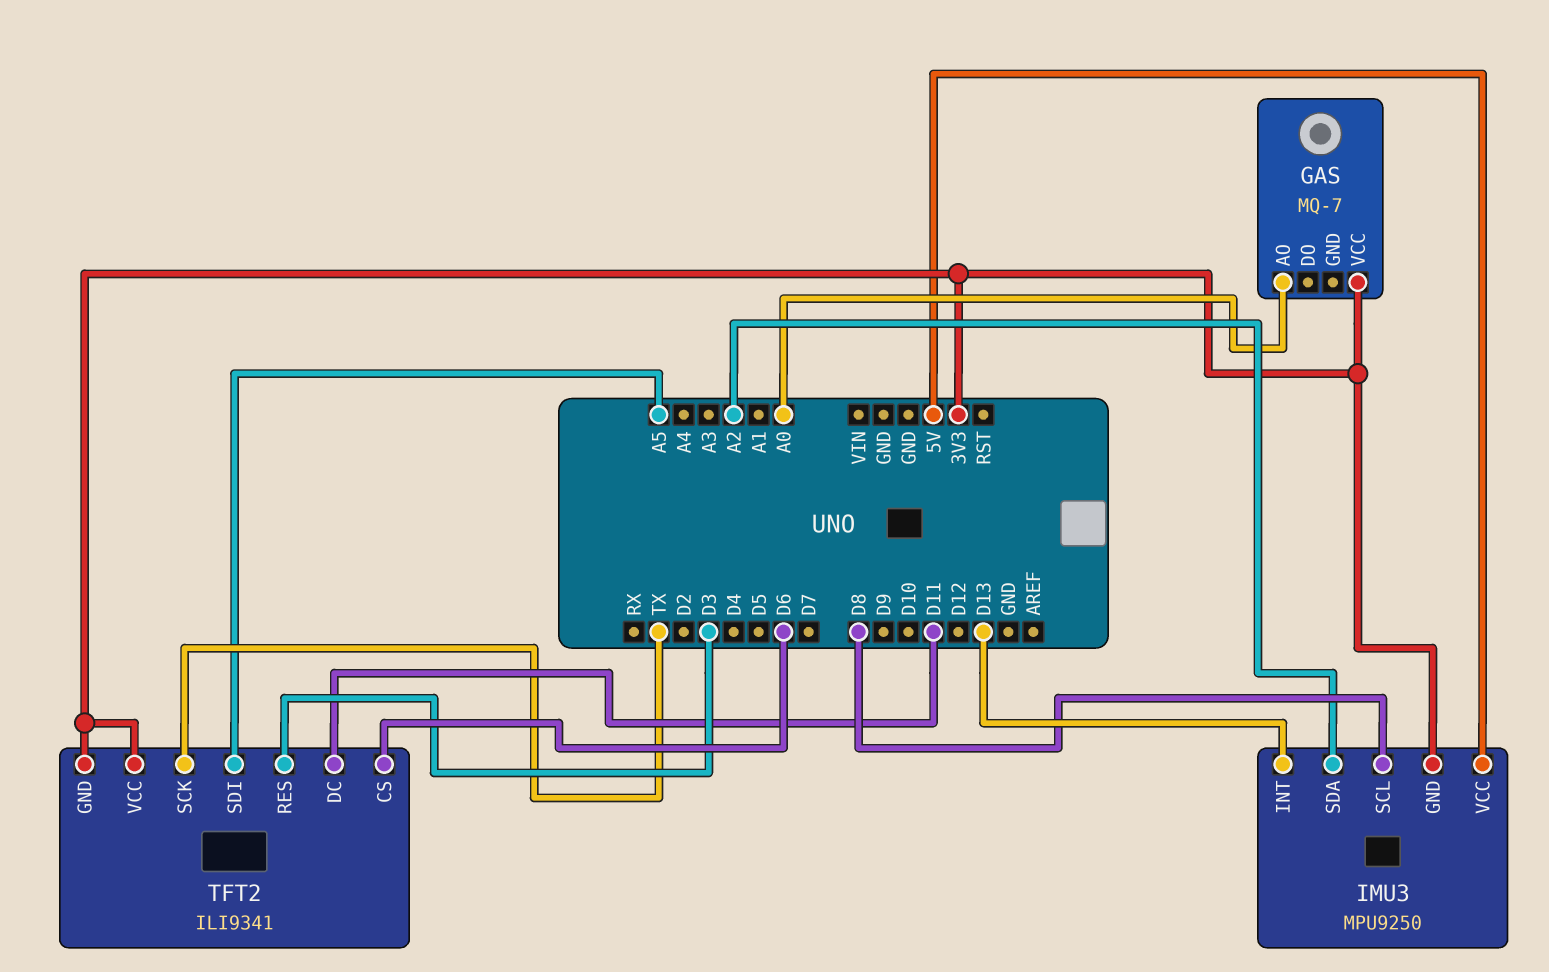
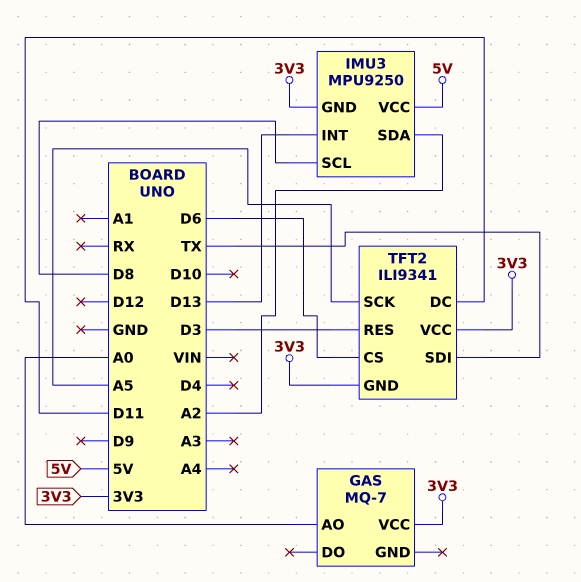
TFT2 pin SCK: TX -> A5
TFT2 pin SDI: A5 -> TX

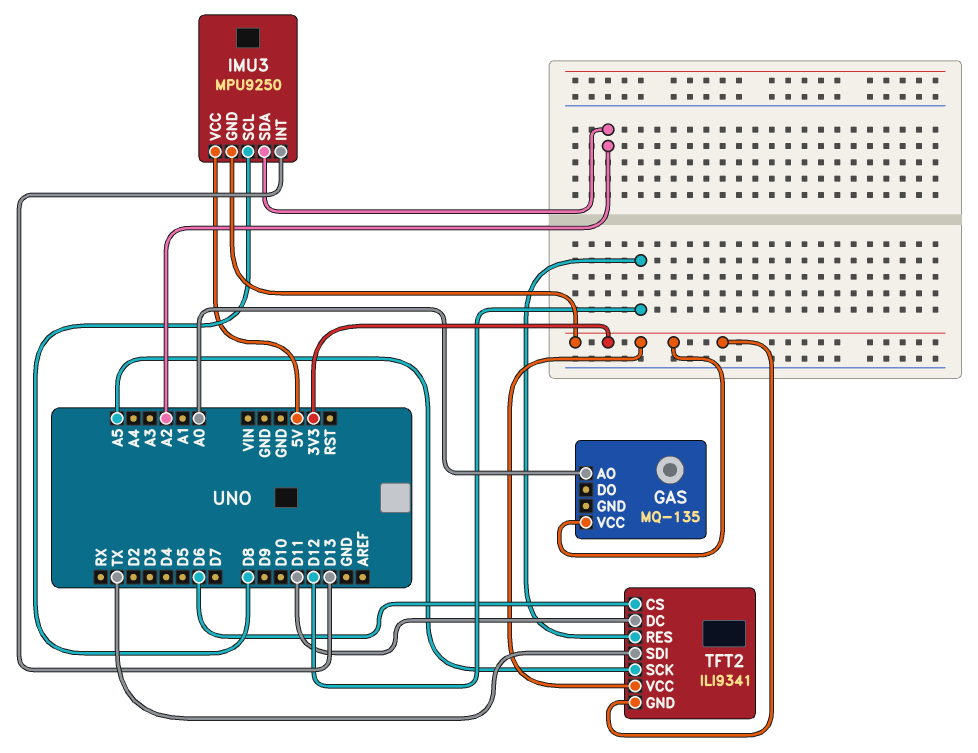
GAS: MQ-7 -> MQ-135
TFT2 pin RES: D3 -> D12

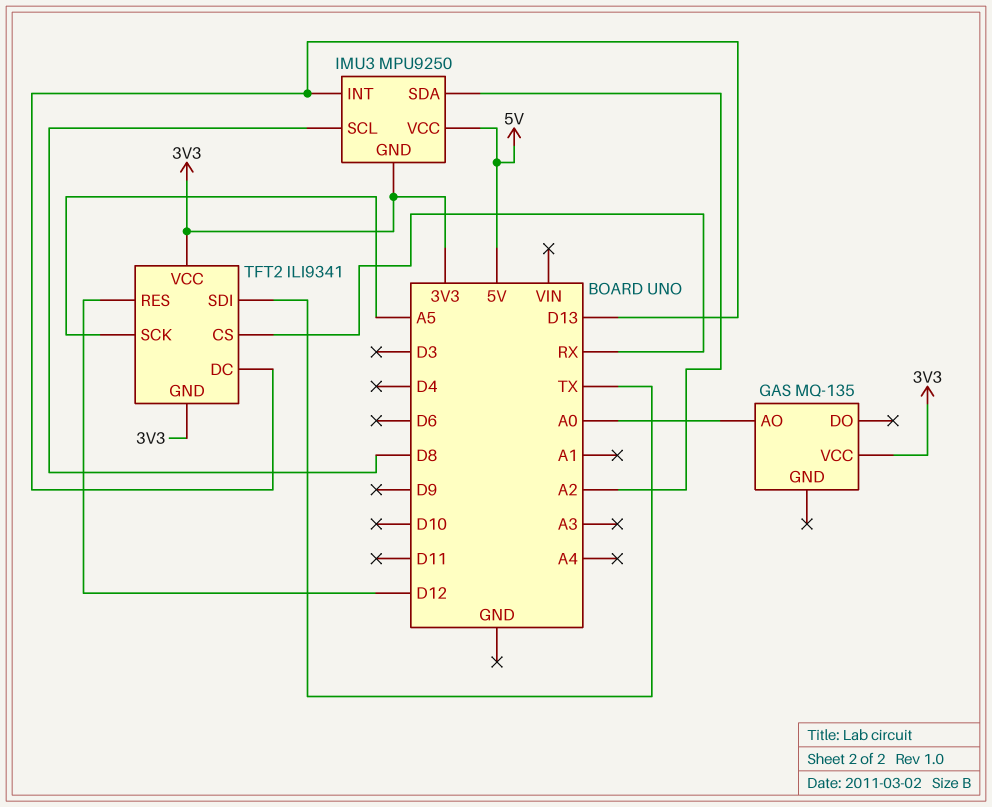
TFT2 pin CS: D6 -> RX
TFT2 pin DC: D11 -> D13

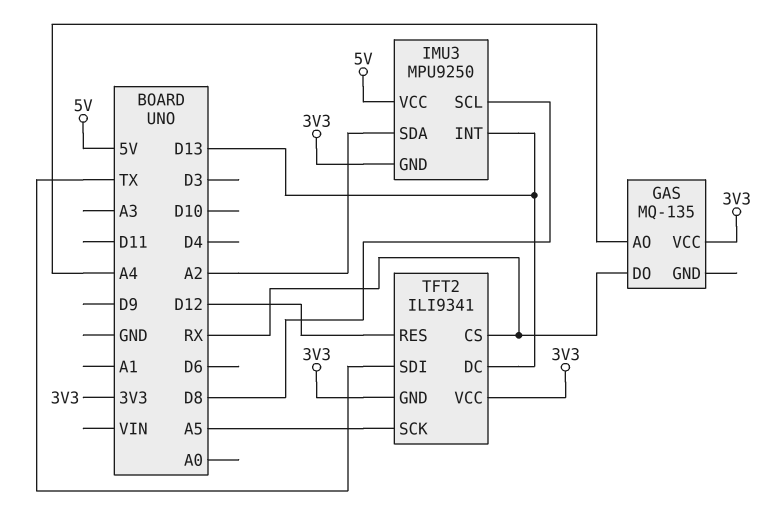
GAS pin AO: A0 -> A4
GAS pin DO: none -> RX

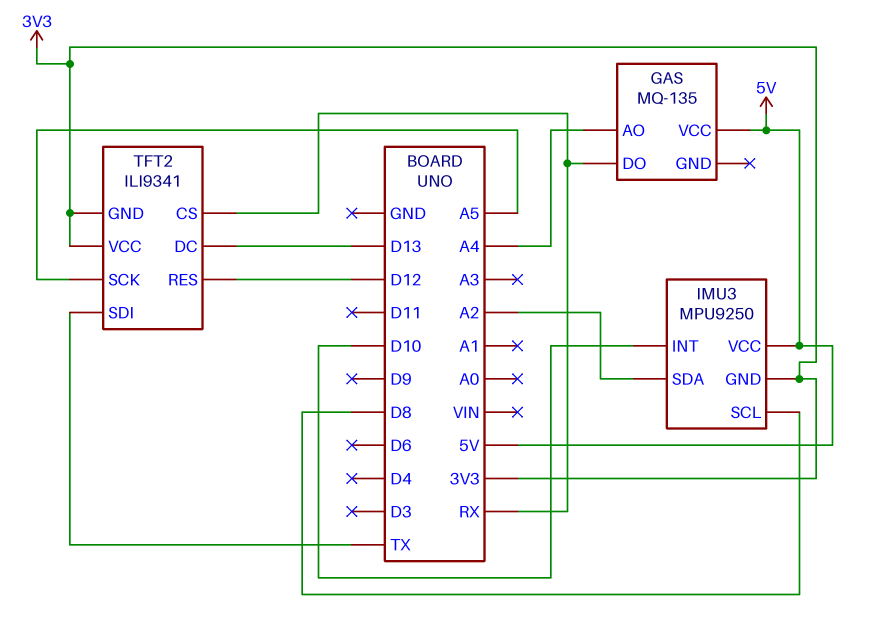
GAS pin VCC: 3V3 -> 5V
IMU3 pin INT: D13 -> D10

